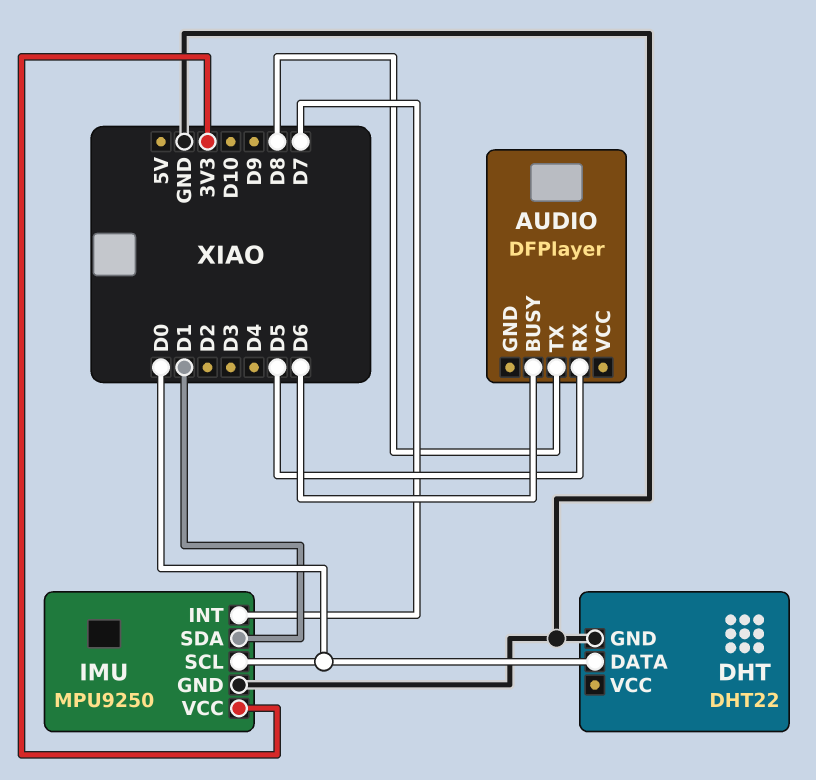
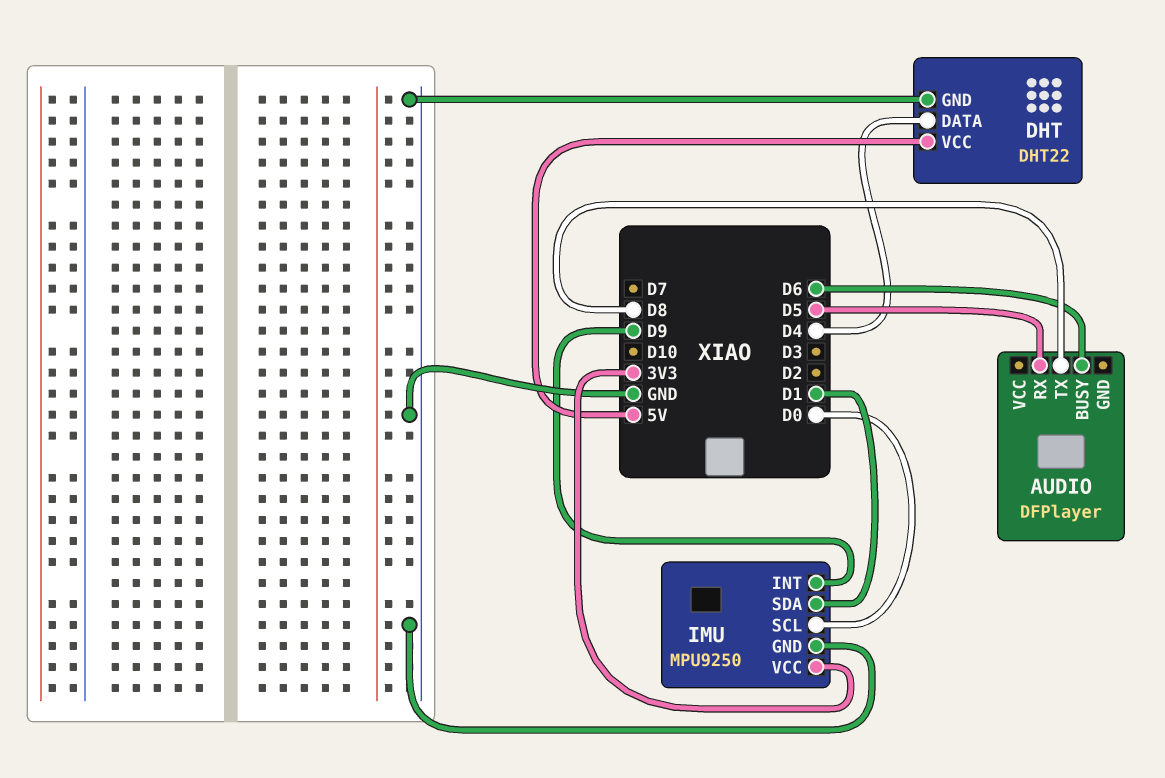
DHT pin DATA: D0 -> D4
DHT pin VCC: none -> 5V
IMU pin INT: D7 -> D9

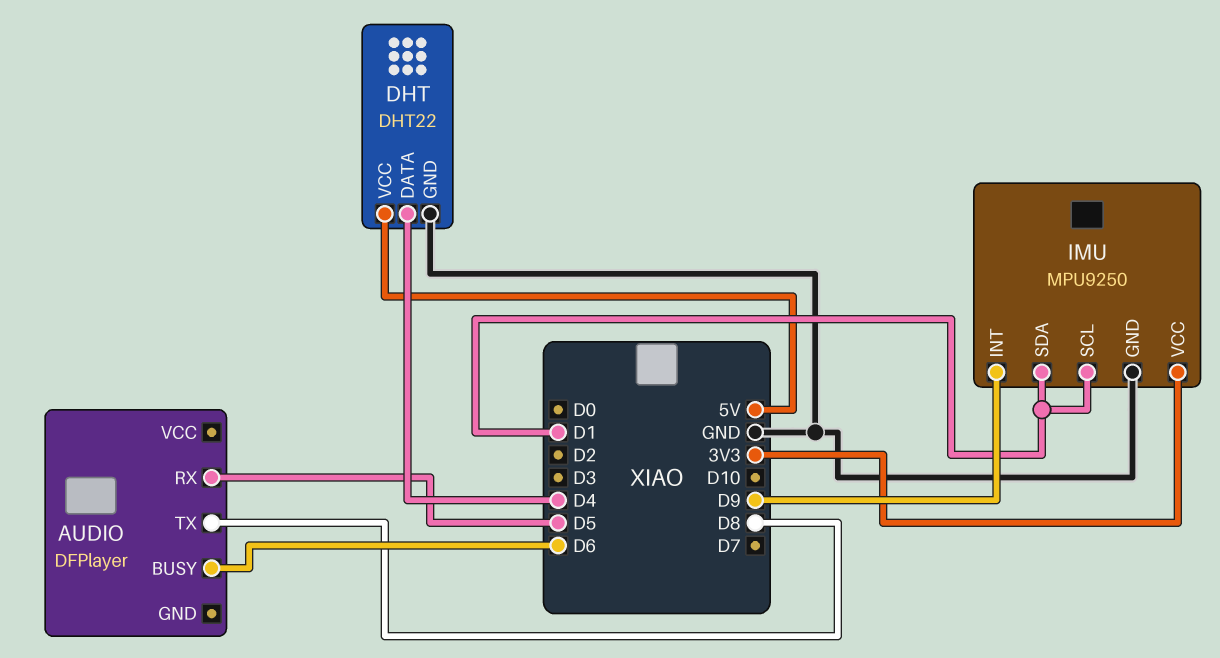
IMU pin SCL: D0 -> D1

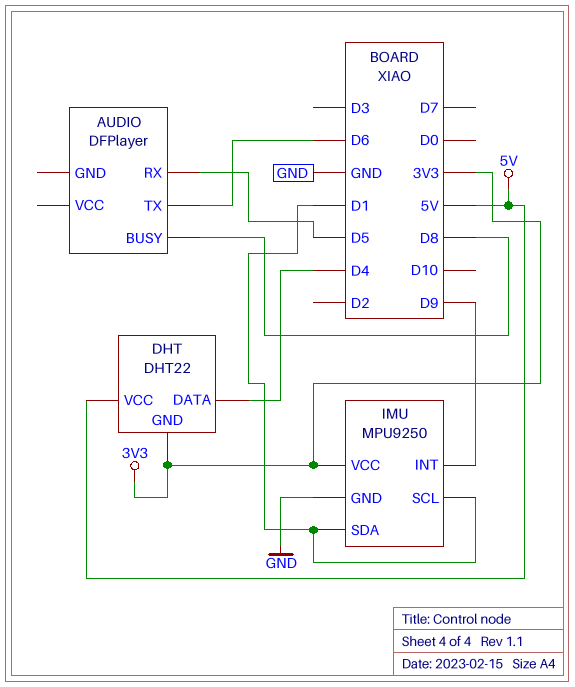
AUDIO pin BUSY: D6 -> D8
AUDIO pin TX: D8 -> D6
DHT pin GND: GND -> 3V3

